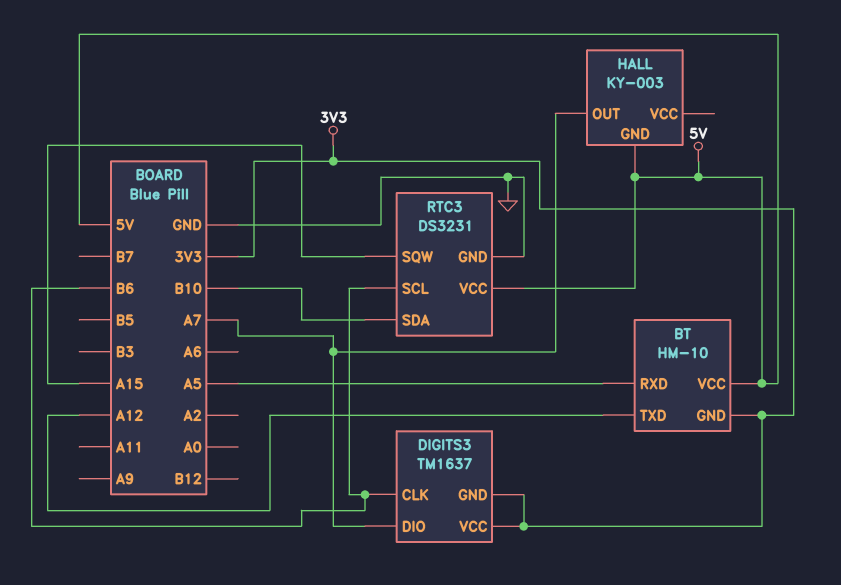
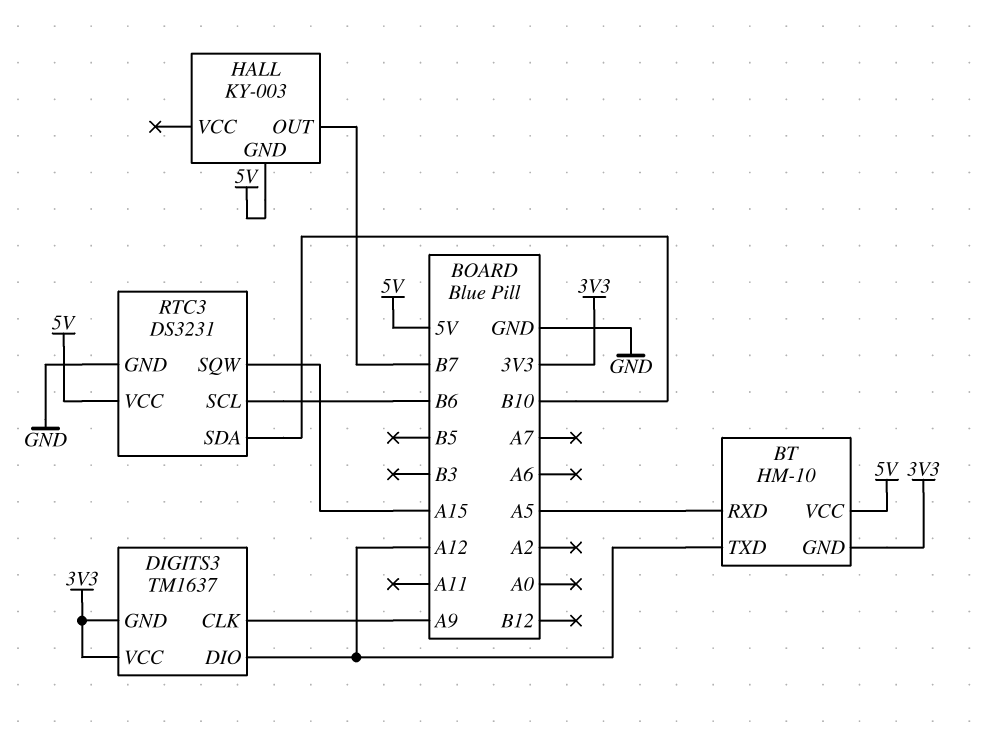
DIGITS3 pin CLK: B6 -> A9
DIGITS3 pin DIO: A7 -> A12
HALL pin OUT: A7 -> B7

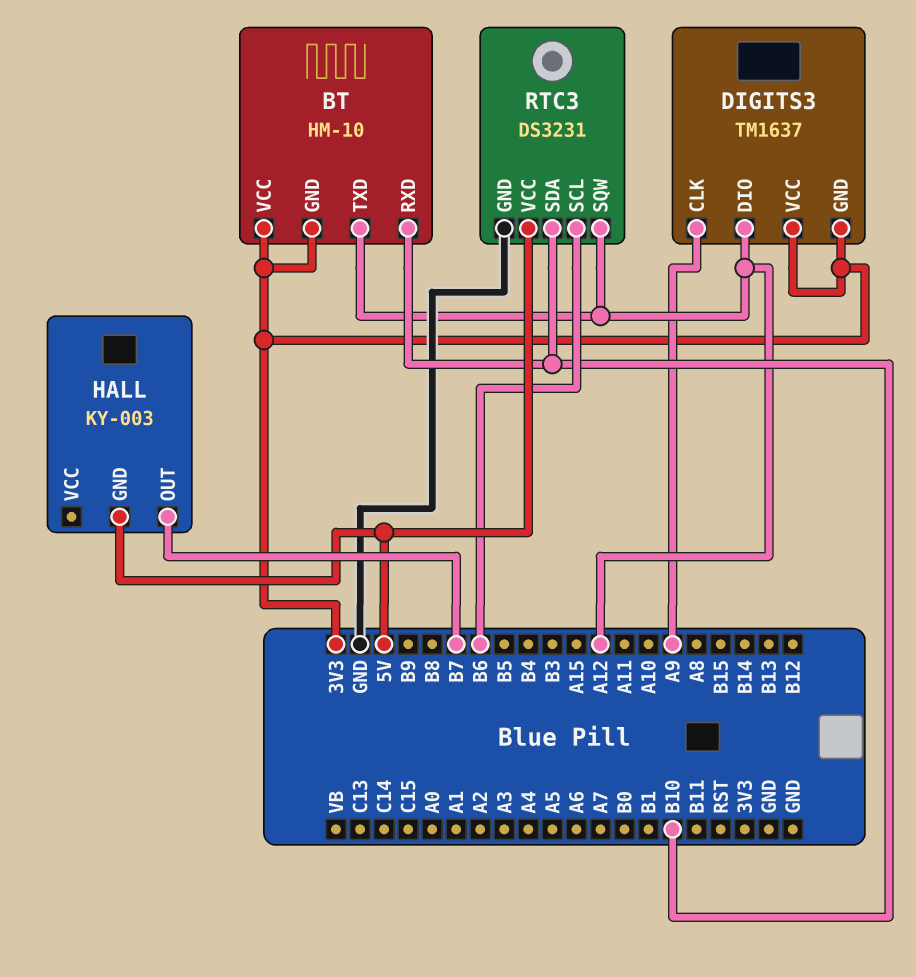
BT pin RXD: A5 -> B10
BT pin VCC: 5V -> 3V3
RTC3 pin SQW: A15 -> A12

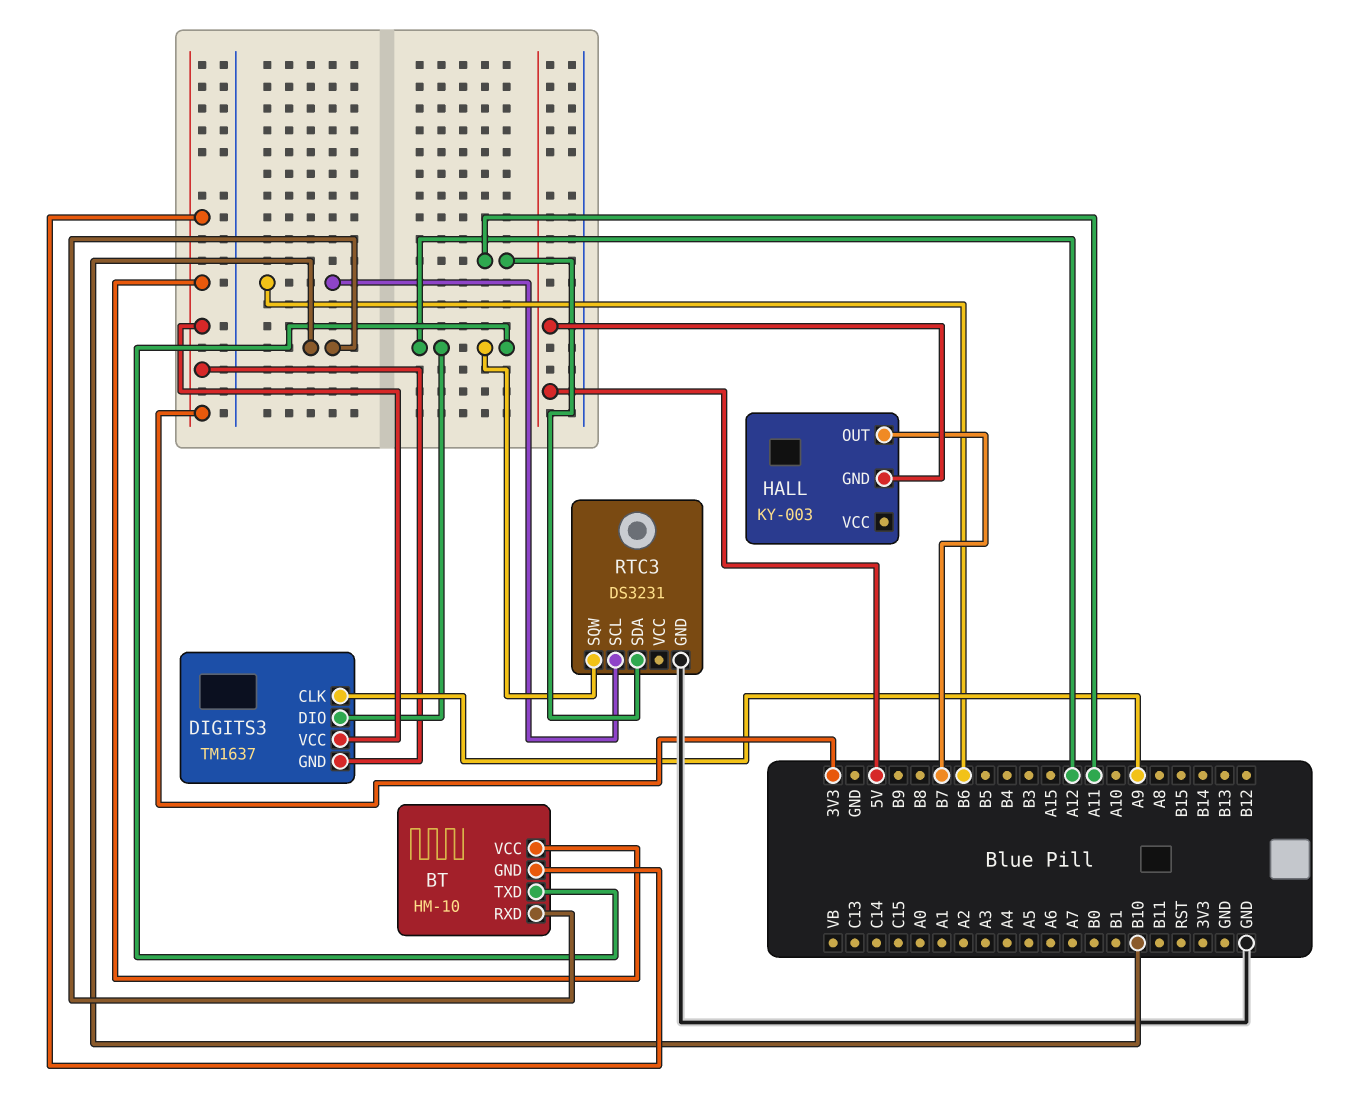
RTC3 pin SDA: B10 -> A11
RTC3 pin VCC: 5V -> none

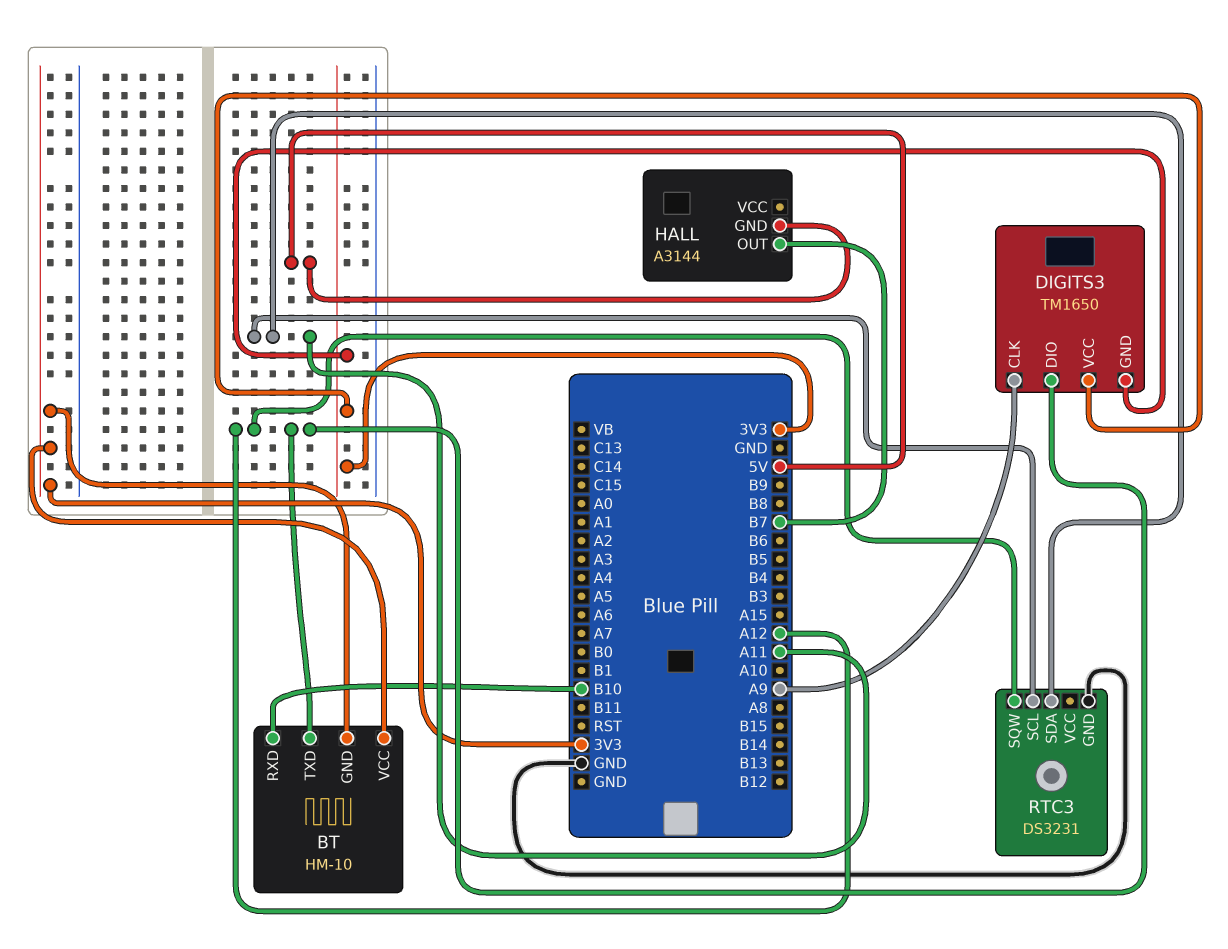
DIGITS3: TM1637 -> TM1650
HALL: KY-003 -> A3144
RTC3 pin SCL: B6 -> A11

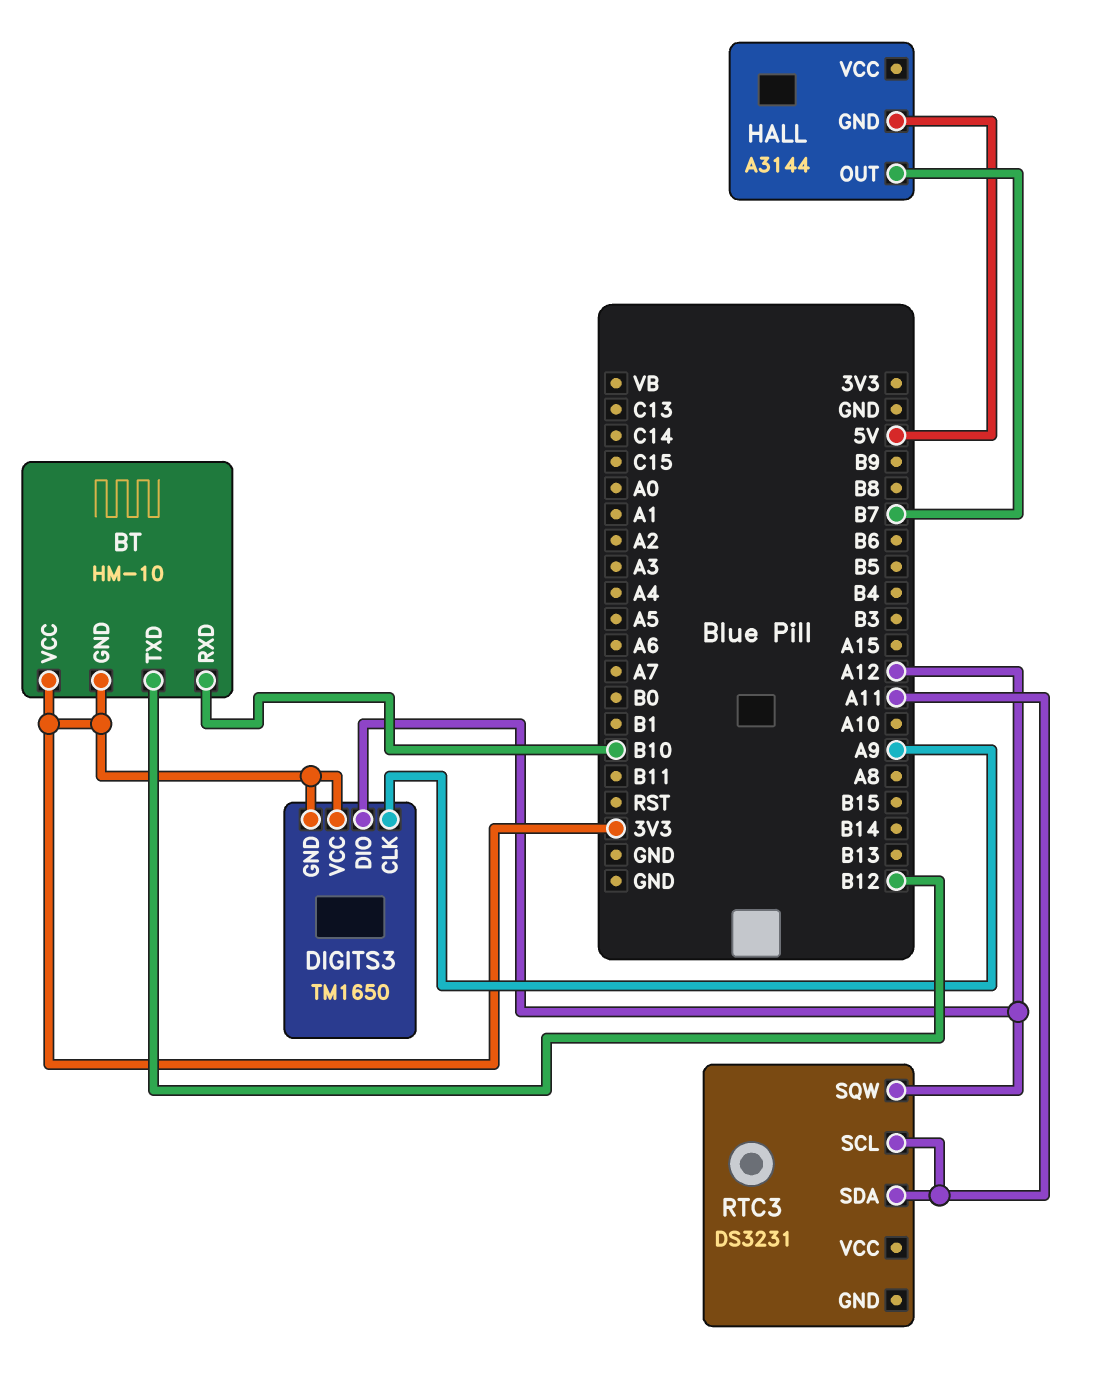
BT pin TXD: A12 -> B12
RTC3 pin GND: GND -> none

